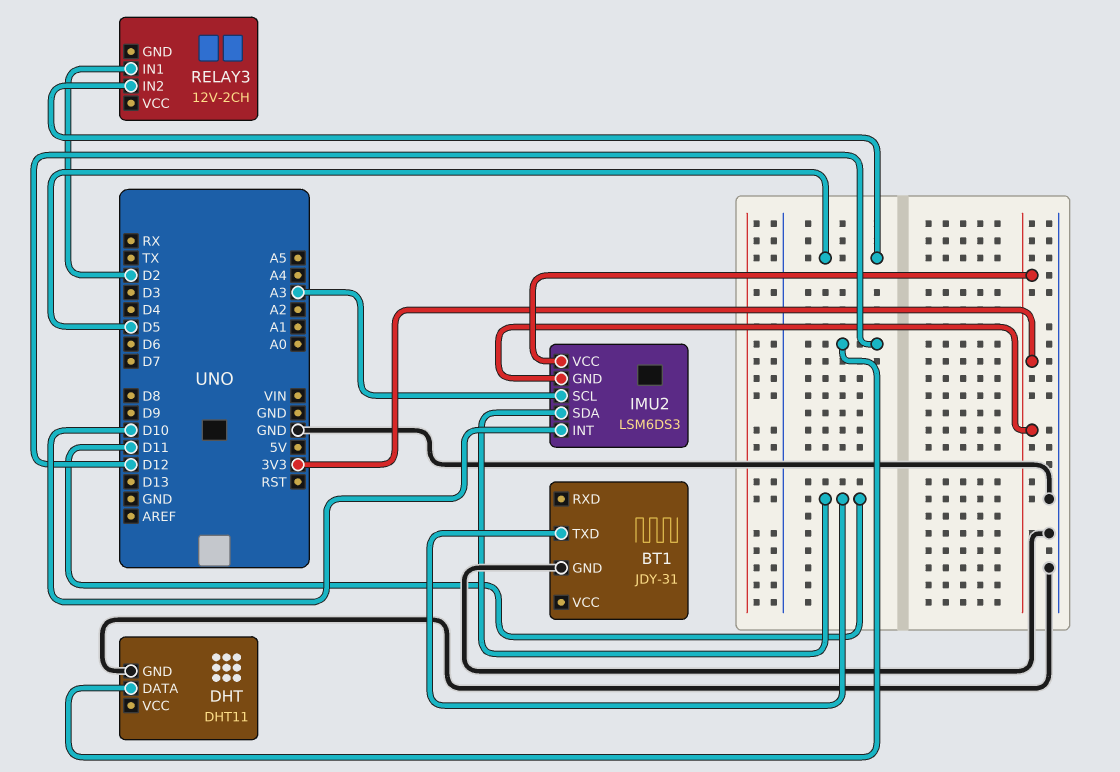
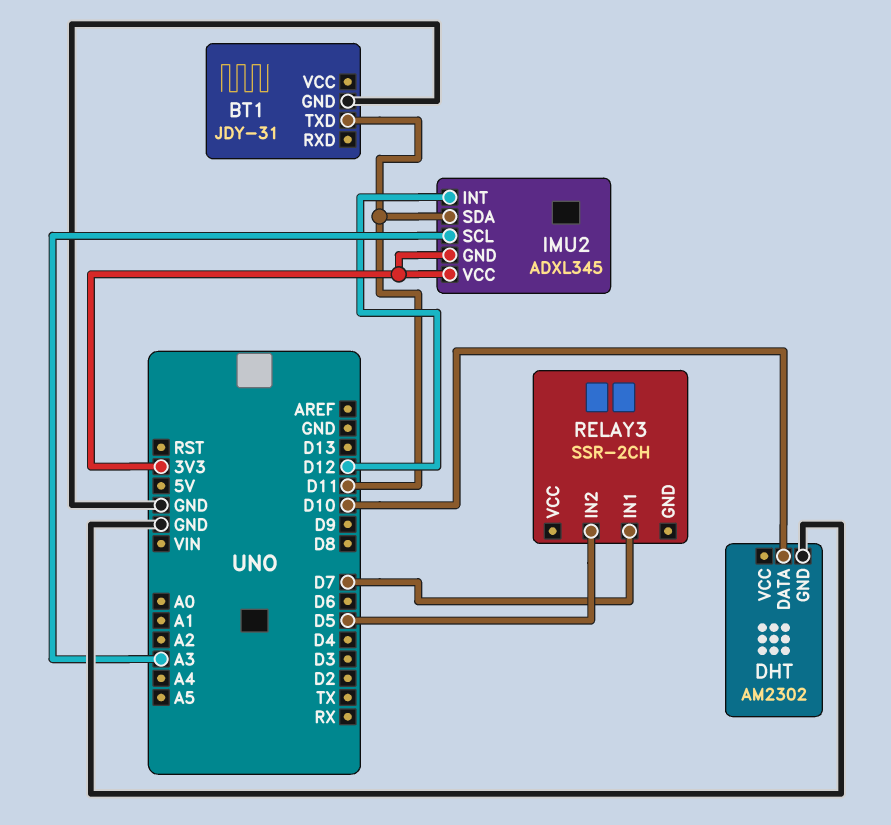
DHT: DHT11 -> AM2302
DHT pin DATA: D12 -> D10
IMU2: LSM6DS3 -> ADXL345
IMU2 pin INT: D10 -> D12
RELAY3: 12V-2CH -> SSR-2CH
RELAY3 pin IN1: D2 -> D7

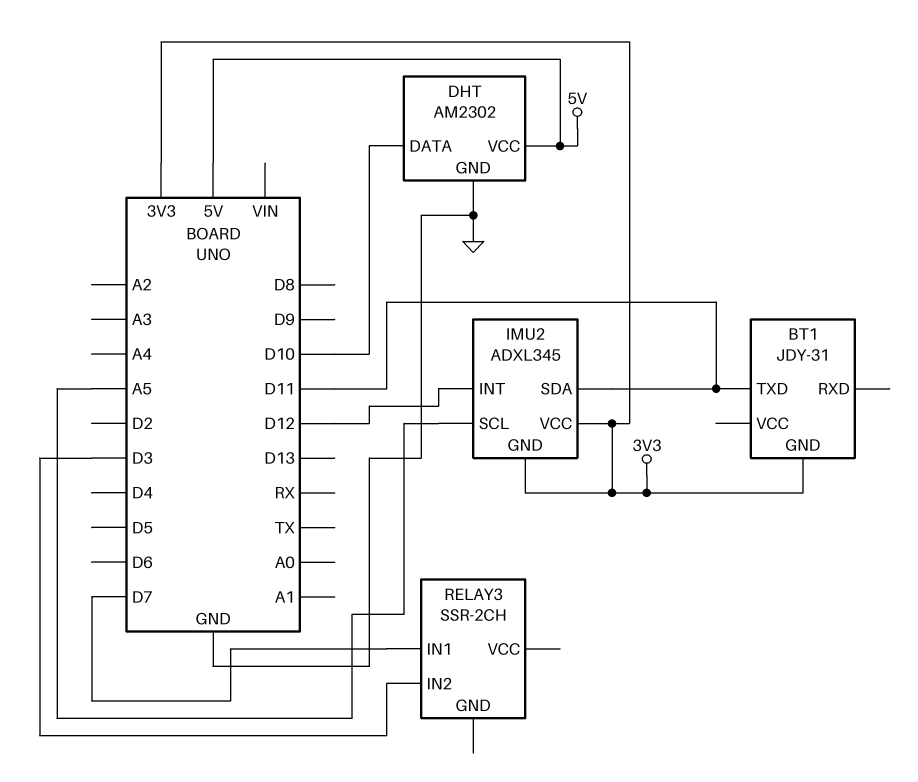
BT1 pin GND: GND -> 3V3
DHT pin VCC: none -> 5V
IMU2 pin SCL: A3 -> A5
RELAY3 pin IN2: D5 -> D3

